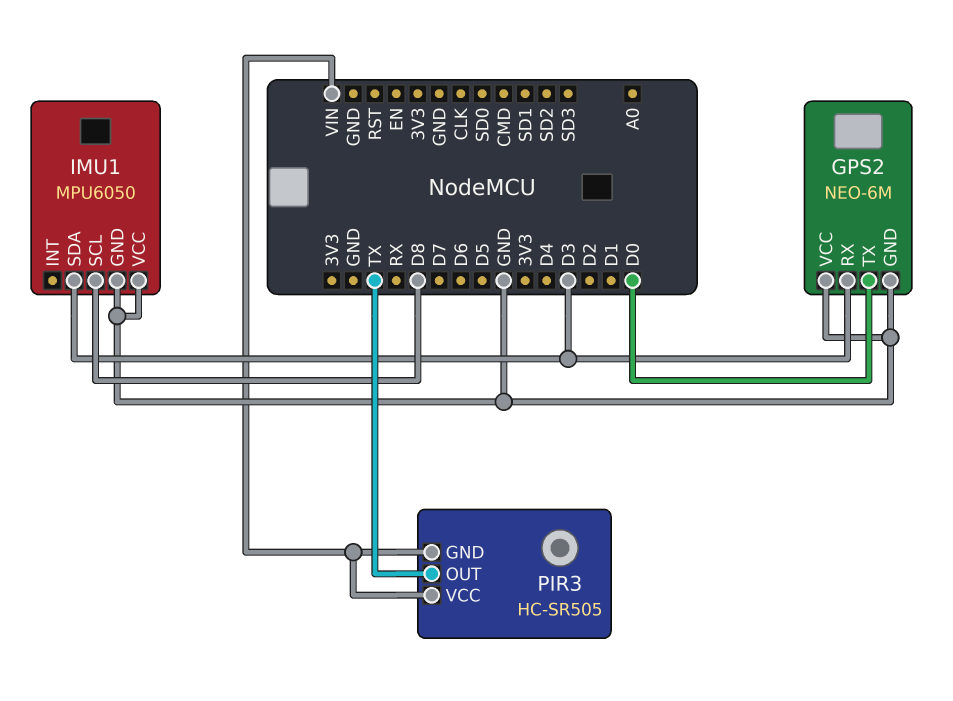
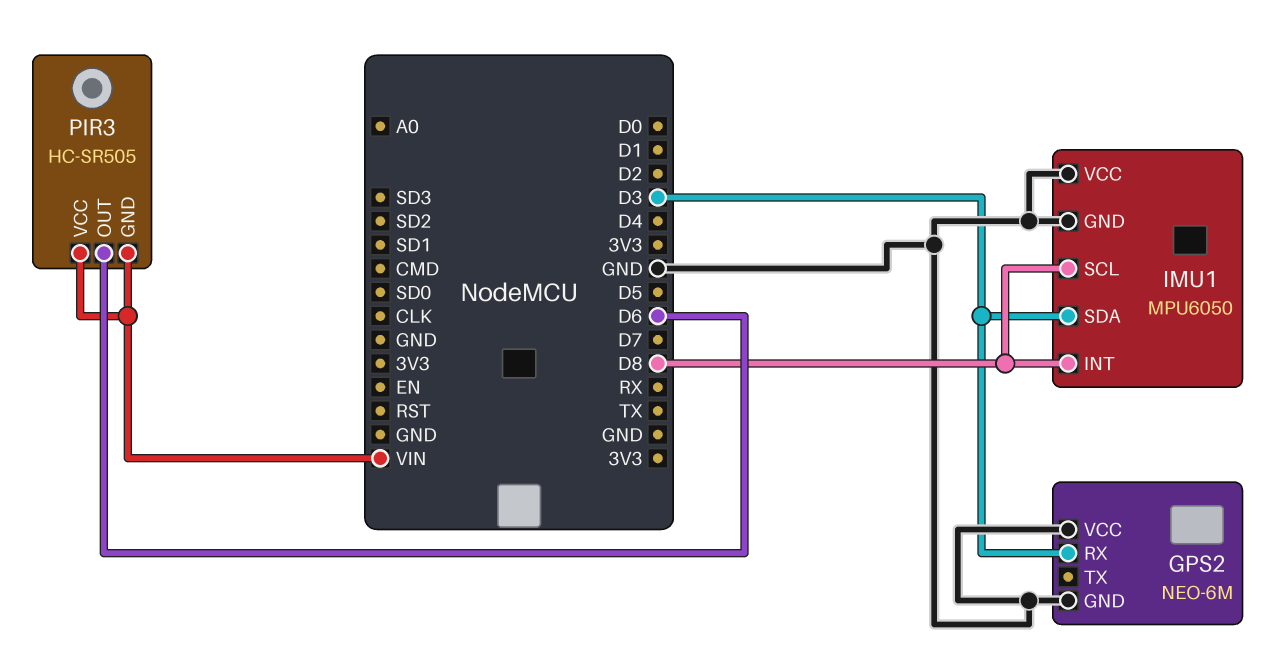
GPS2 pin TX: D0 -> none
IMU1 pin INT: none -> D8
PIR3 pin OUT: TX -> D6

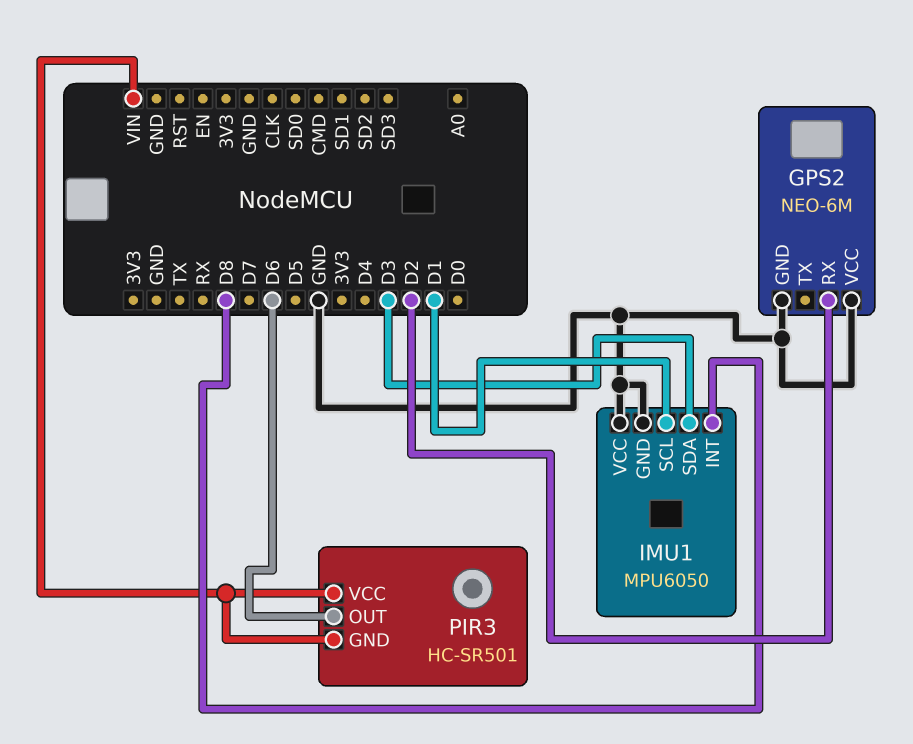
GPS2 pin RX: D3 -> D2
IMU1 pin SCL: D8 -> D1
PIR3: HC-SR505 -> HC-SR501

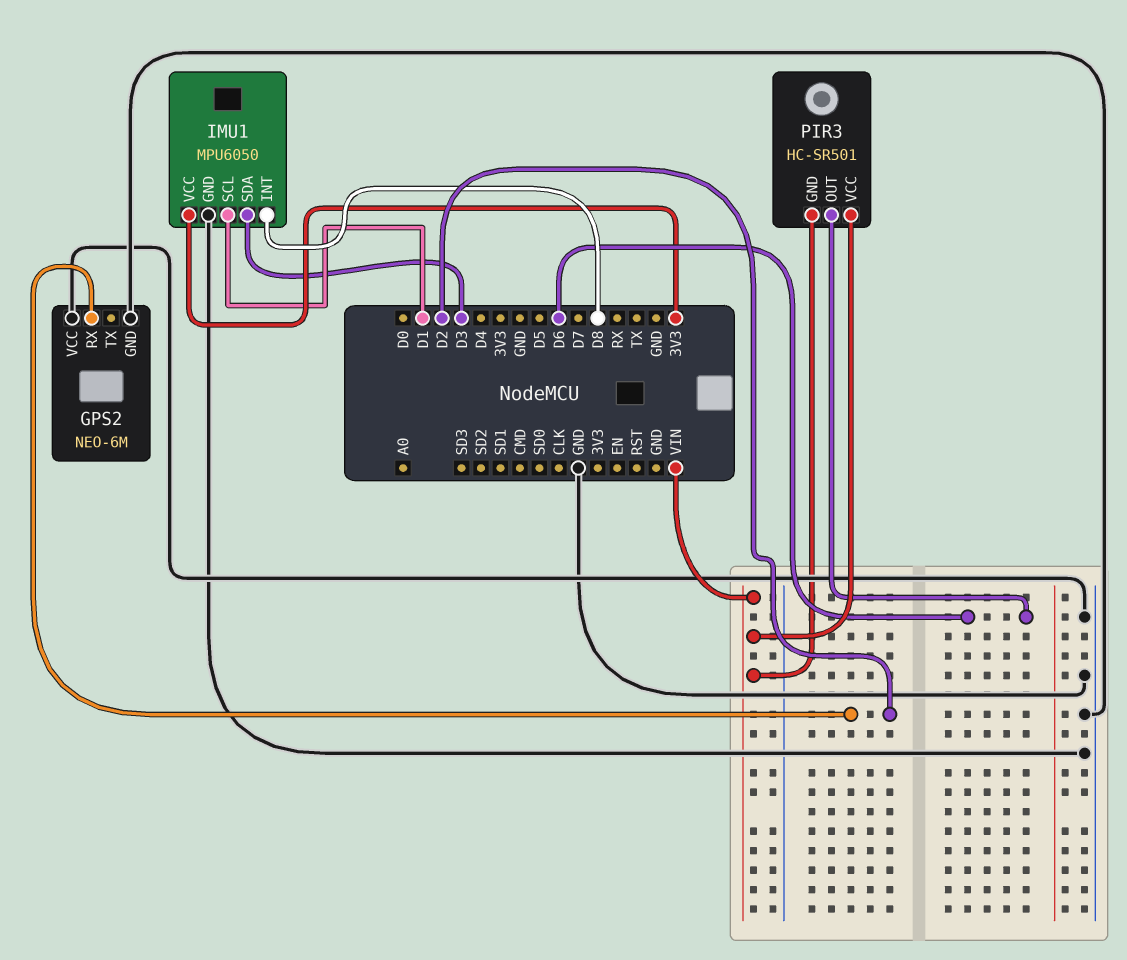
IMU1 pin VCC: GND -> 3V3

